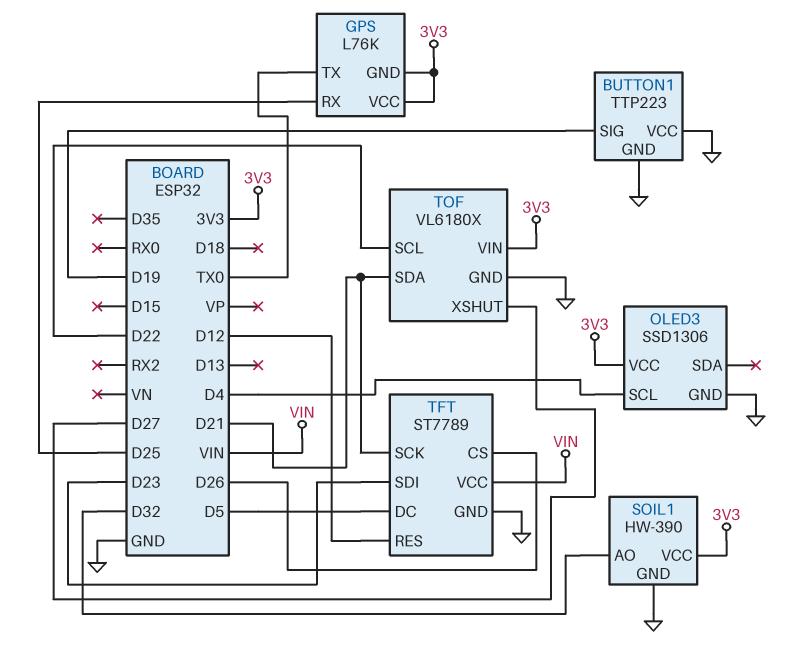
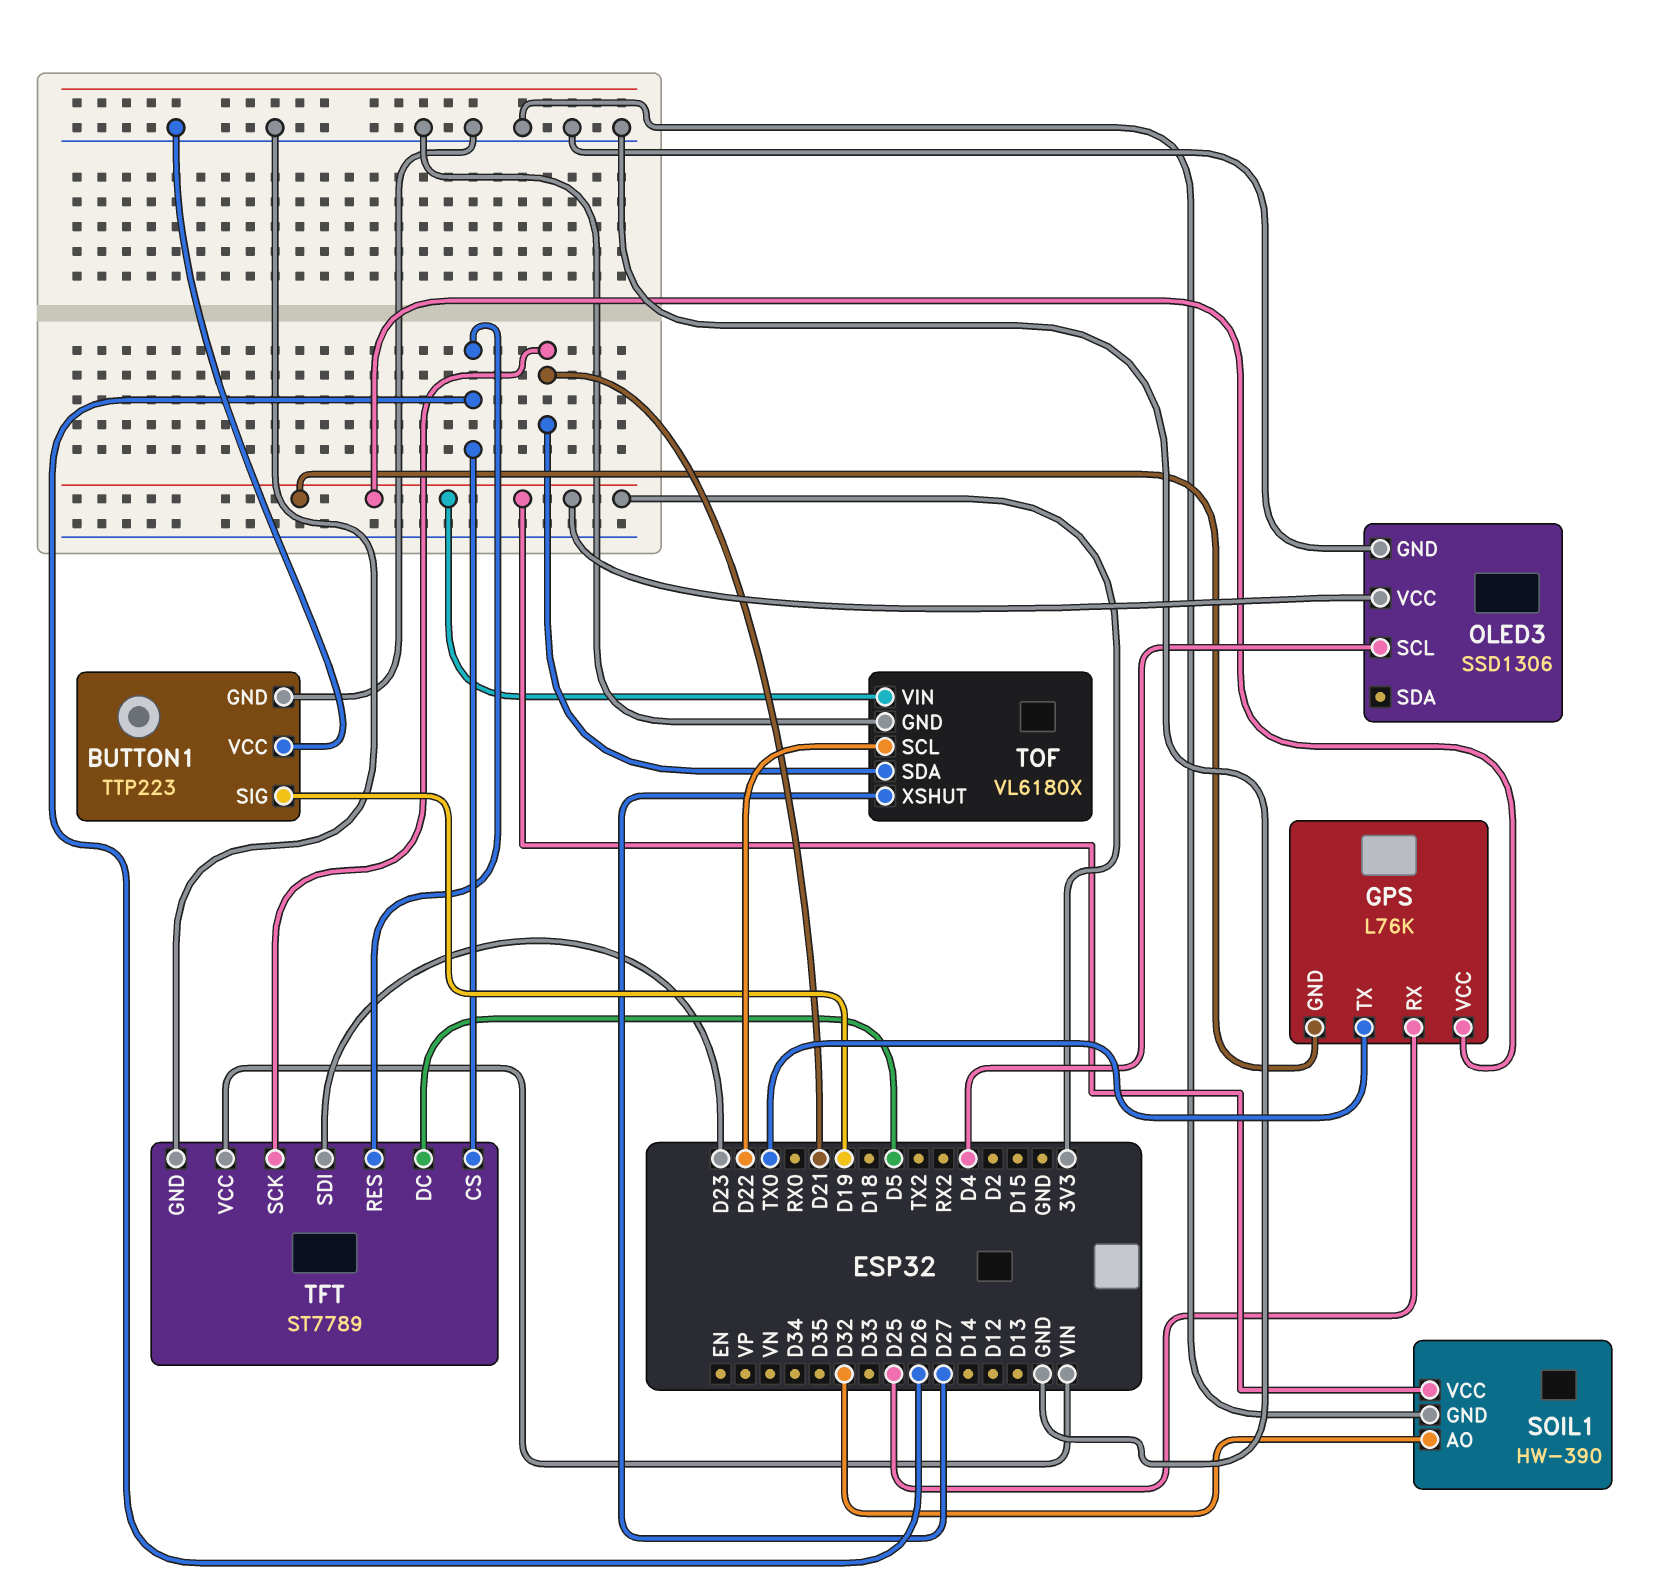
TFT pin RES: D12 -> D26

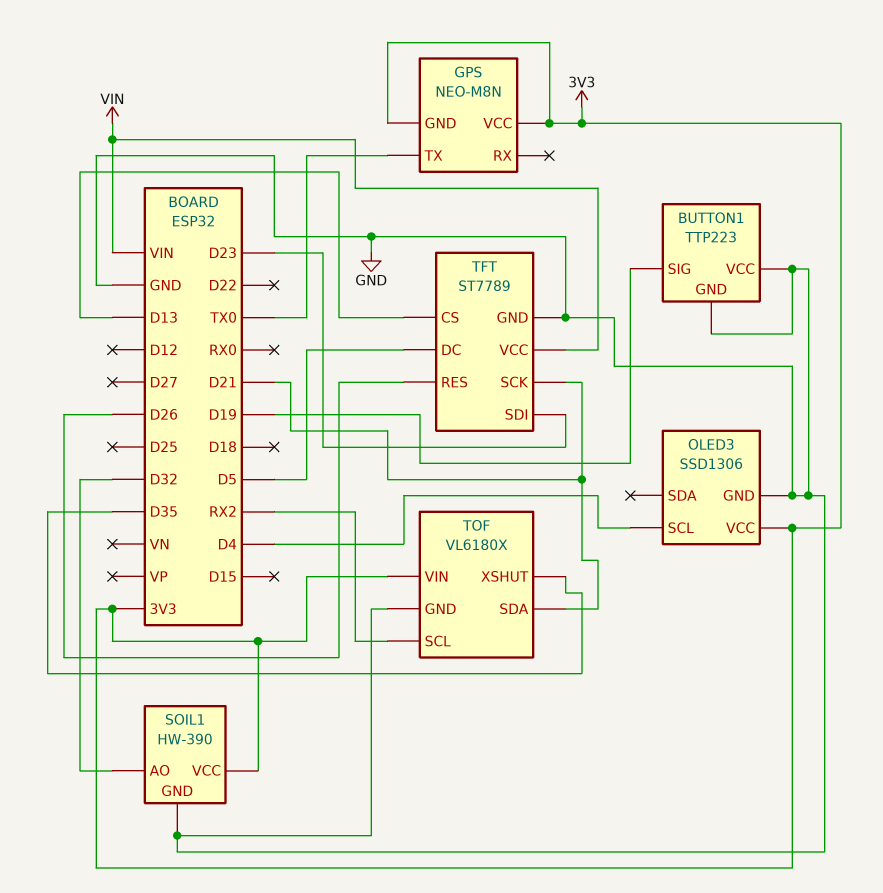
GPS: L76K -> NEO-M8N
GPS pin RX: D25 -> none
TFT pin CS: D26 -> D13
TOF pin SCL: D22 -> RX2
TOF pin XSHUT: D27 -> D35

